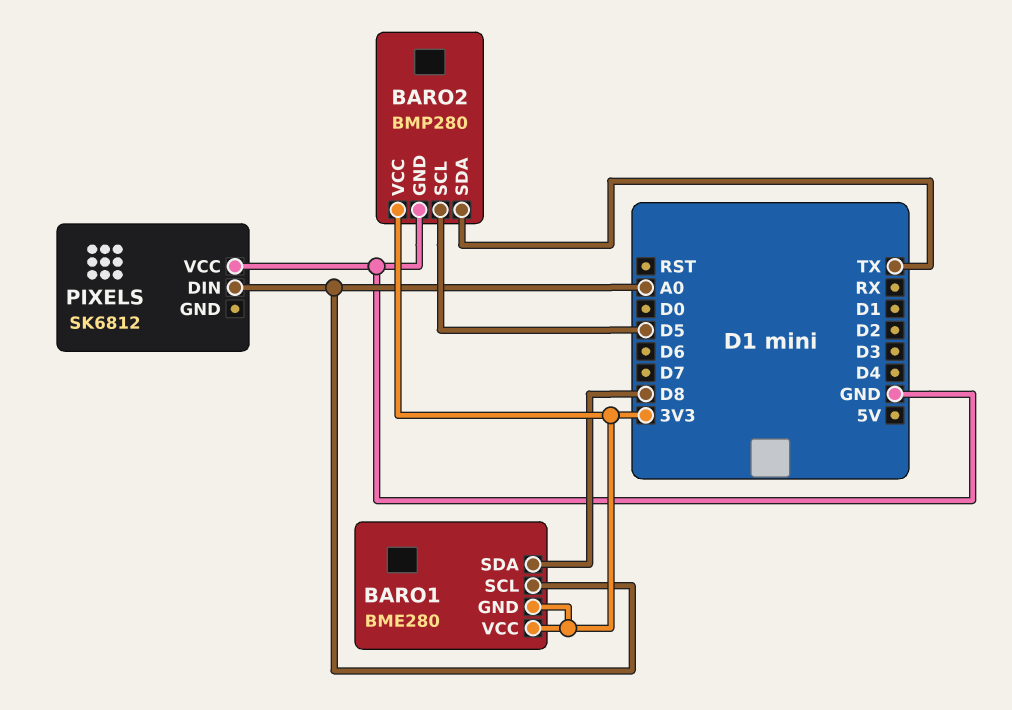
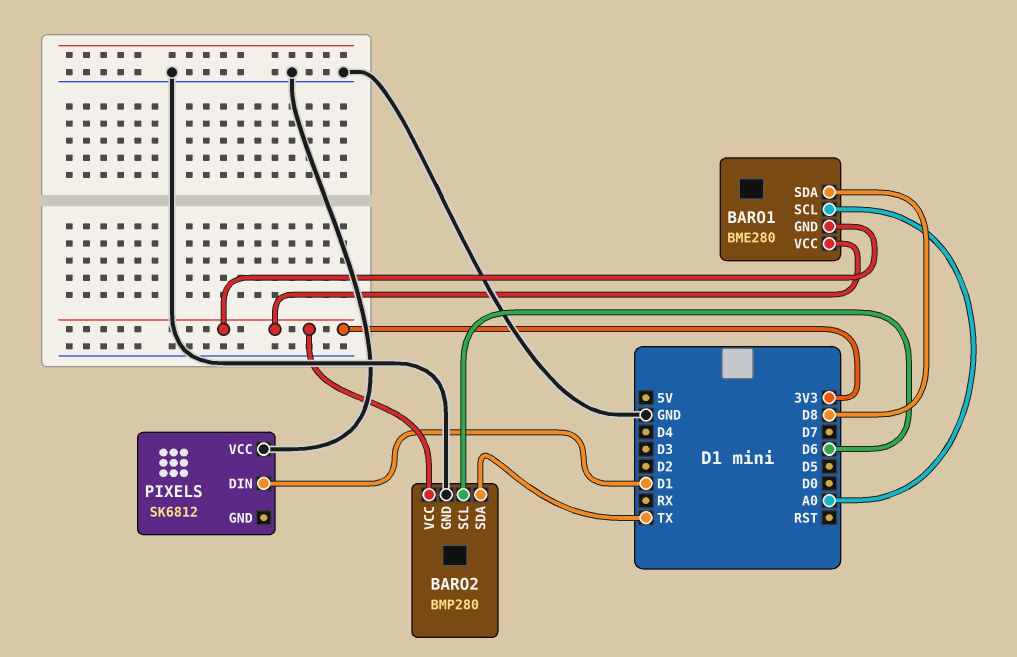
BARO2 pin SCL: D5 -> D6
PIXELS pin DIN: A0 -> D1

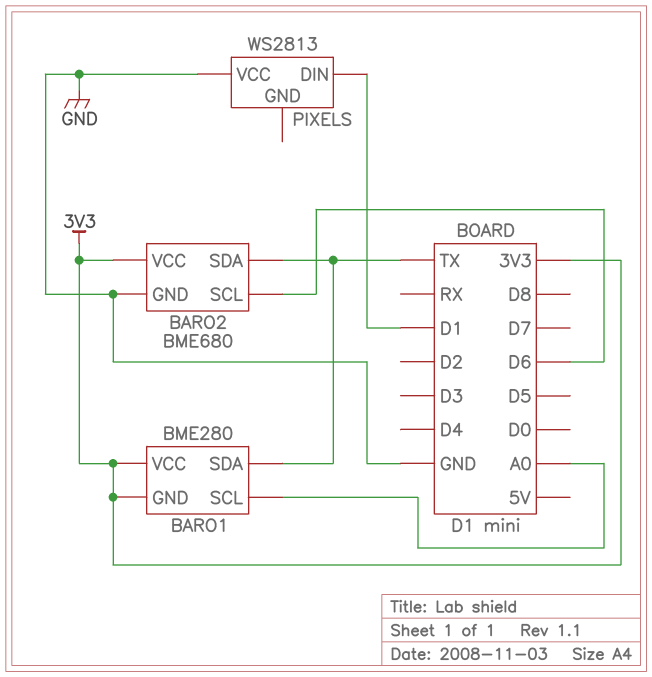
BARO1 pin SDA: D8 -> TX
BARO2: BMP280 -> BME680
PIXELS: SK6812 -> WS2813

